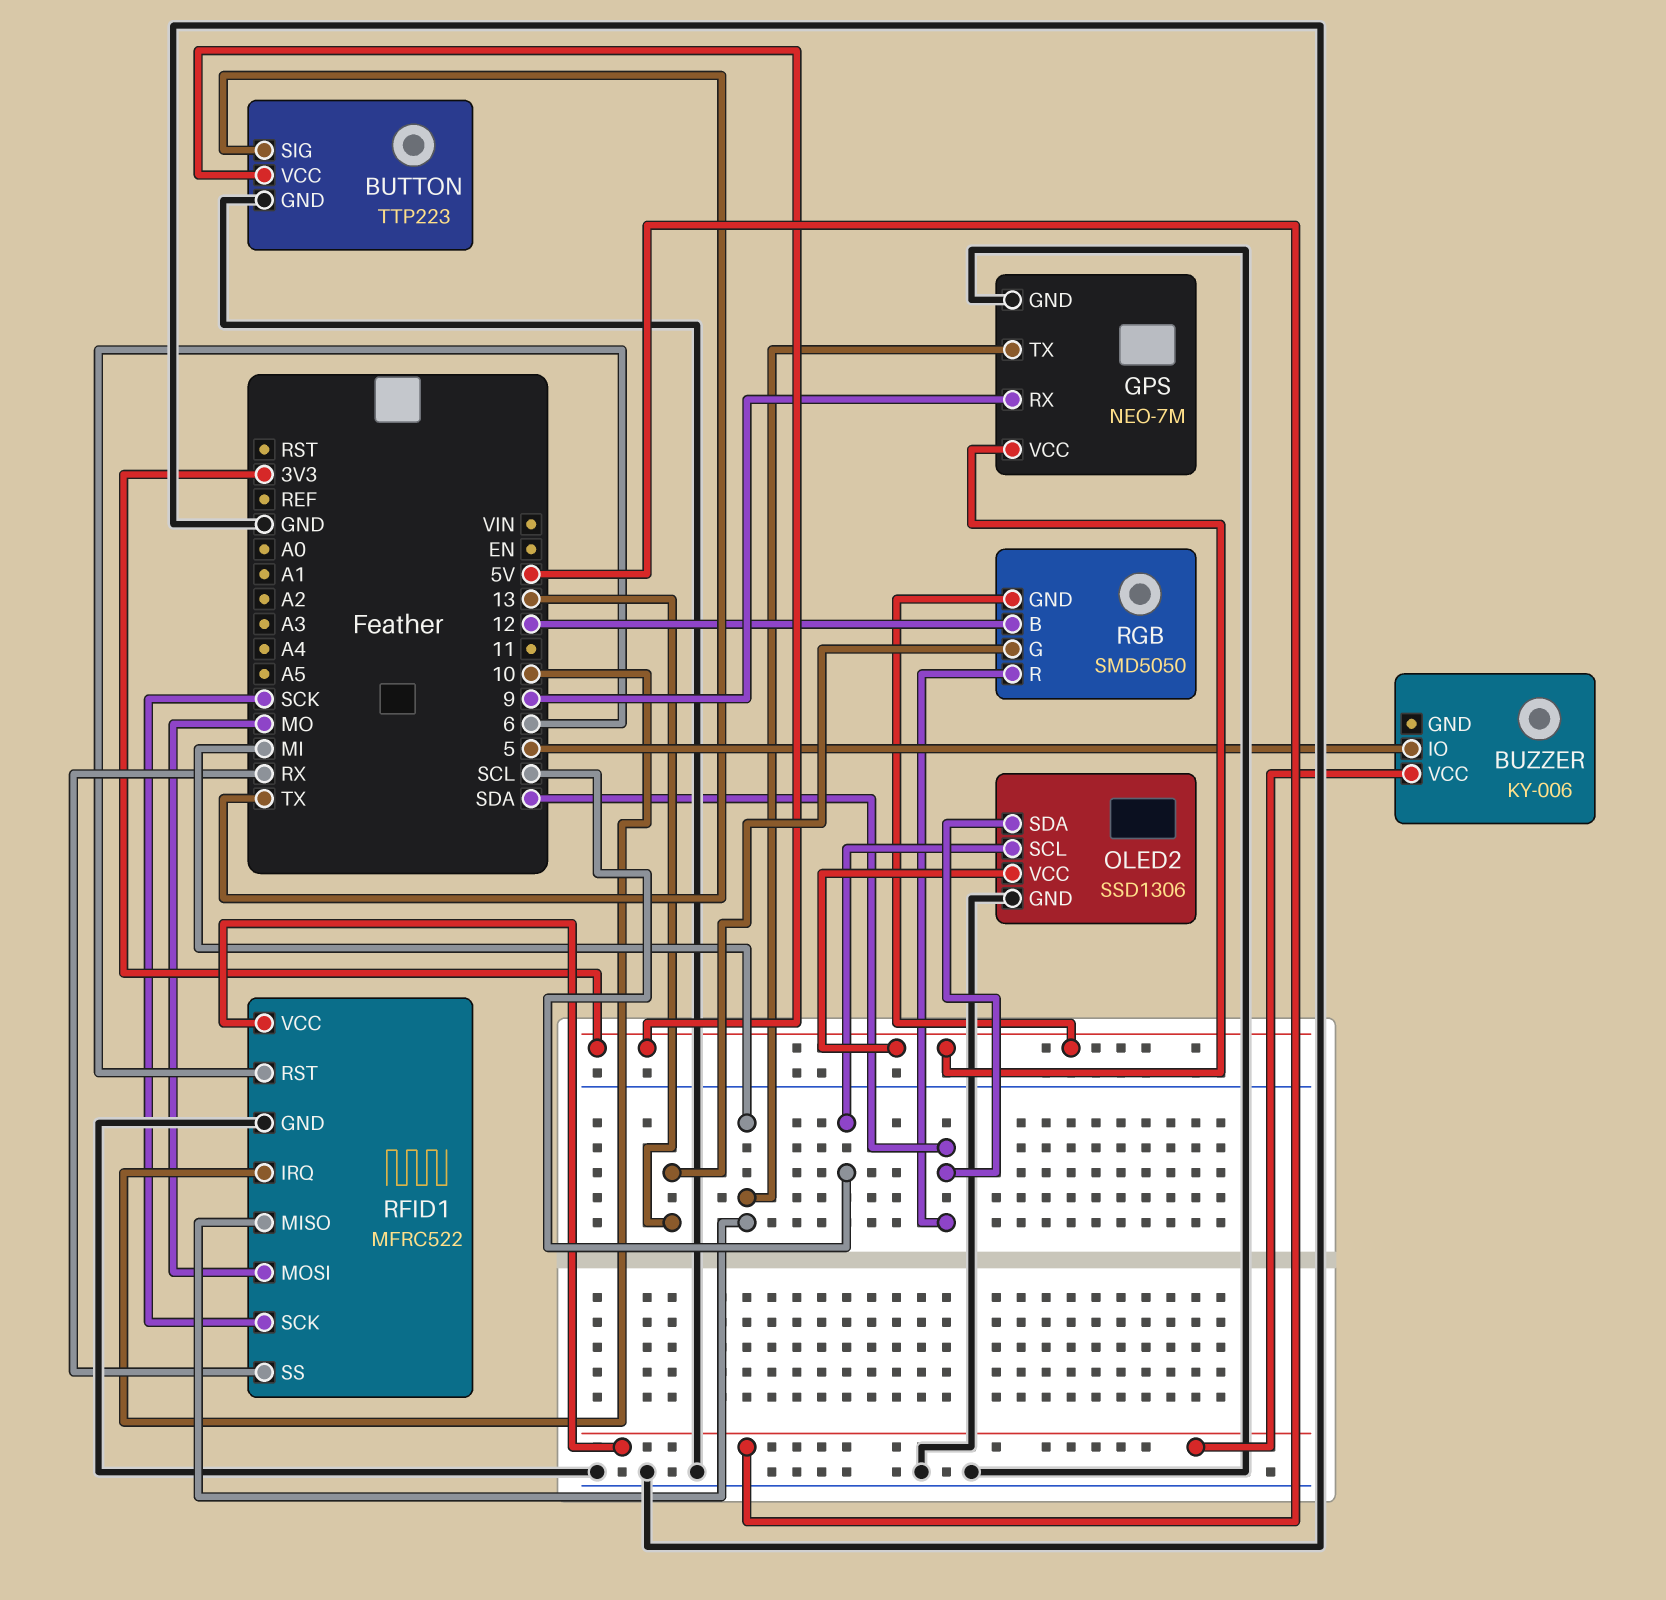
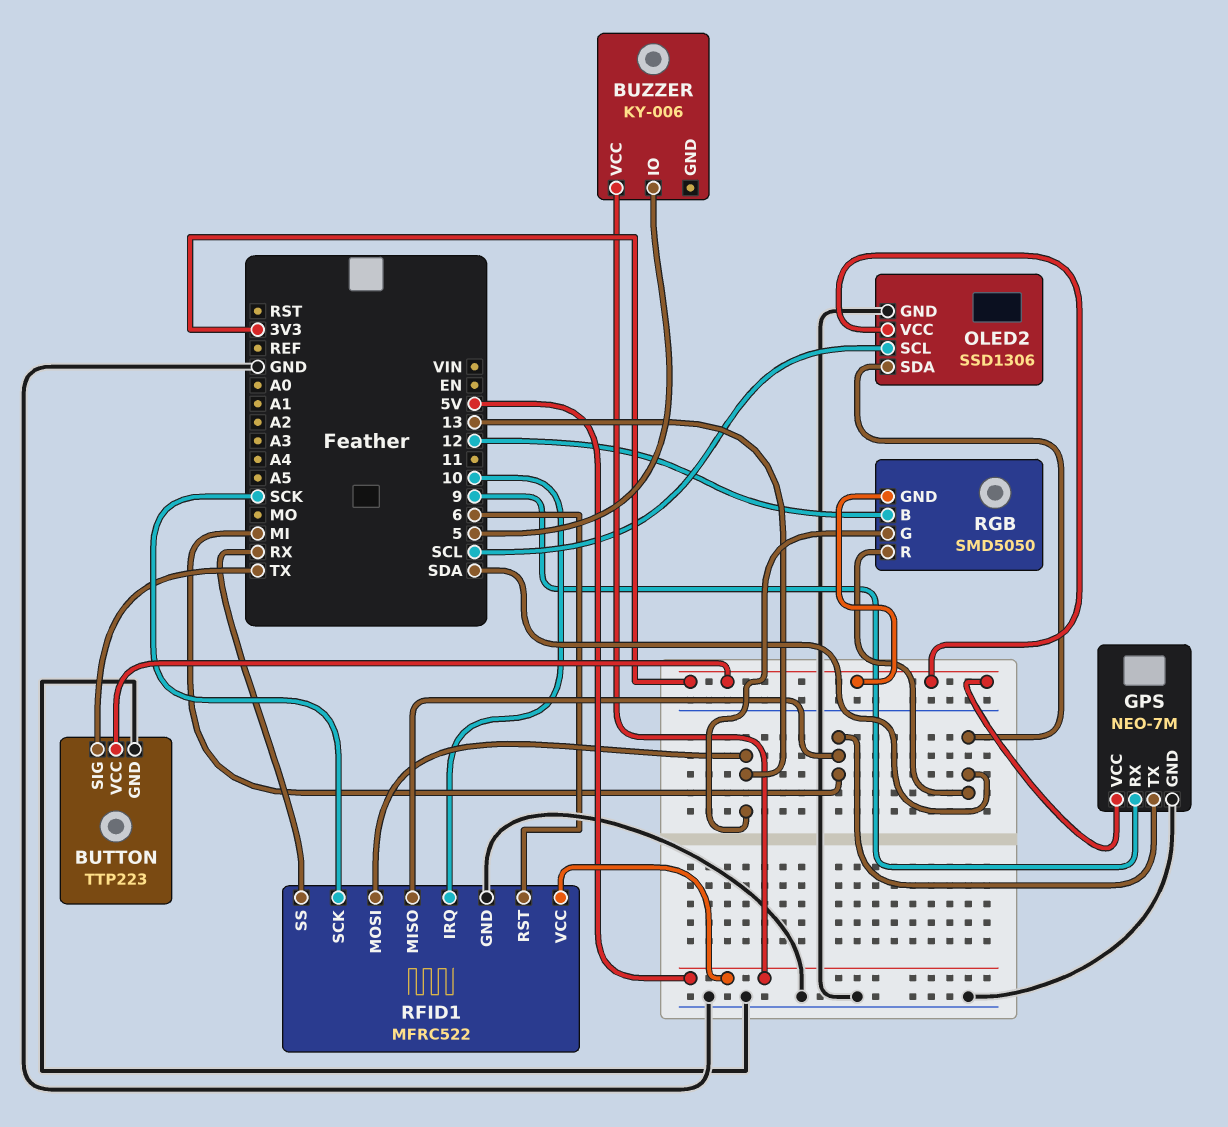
RFID1 pin MOSI: MO -> 13

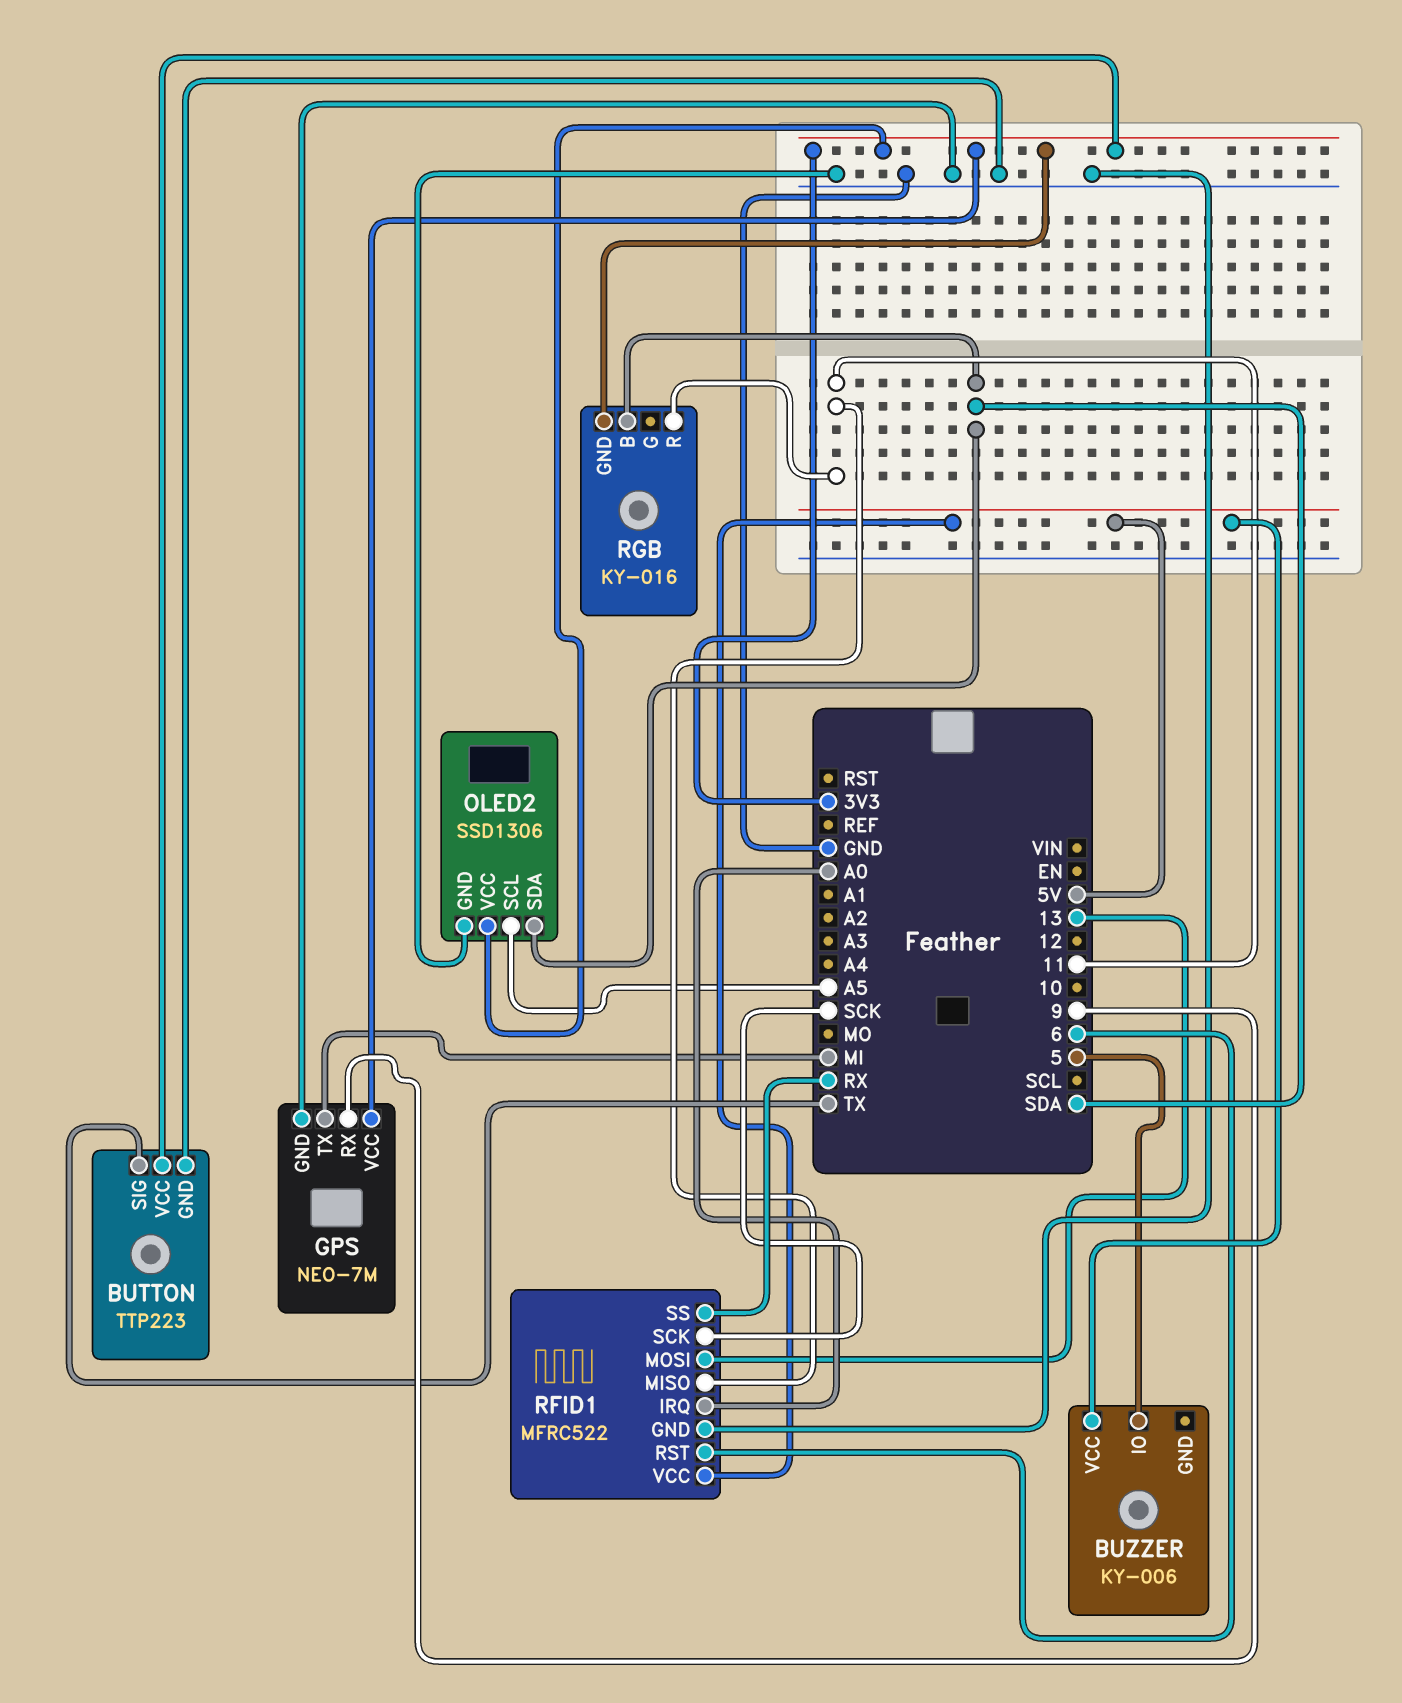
OLED2 pin SCL: SCL -> A5
RFID1 pin IRQ: 10 -> A0
RFID1 pin MISO: MI -> 11
RGB: SMD5050 -> KY-016
RGB pin B: 12 -> SDA
RGB pin G: 13 -> none
RGB pin R: SDA -> 11

